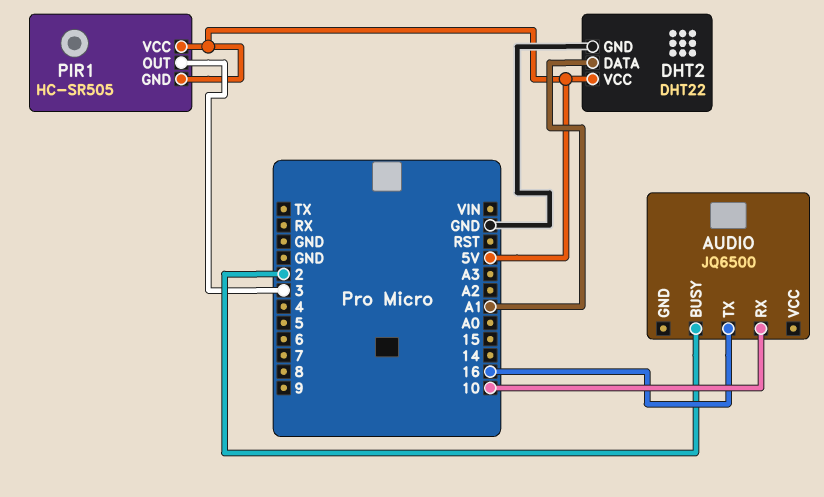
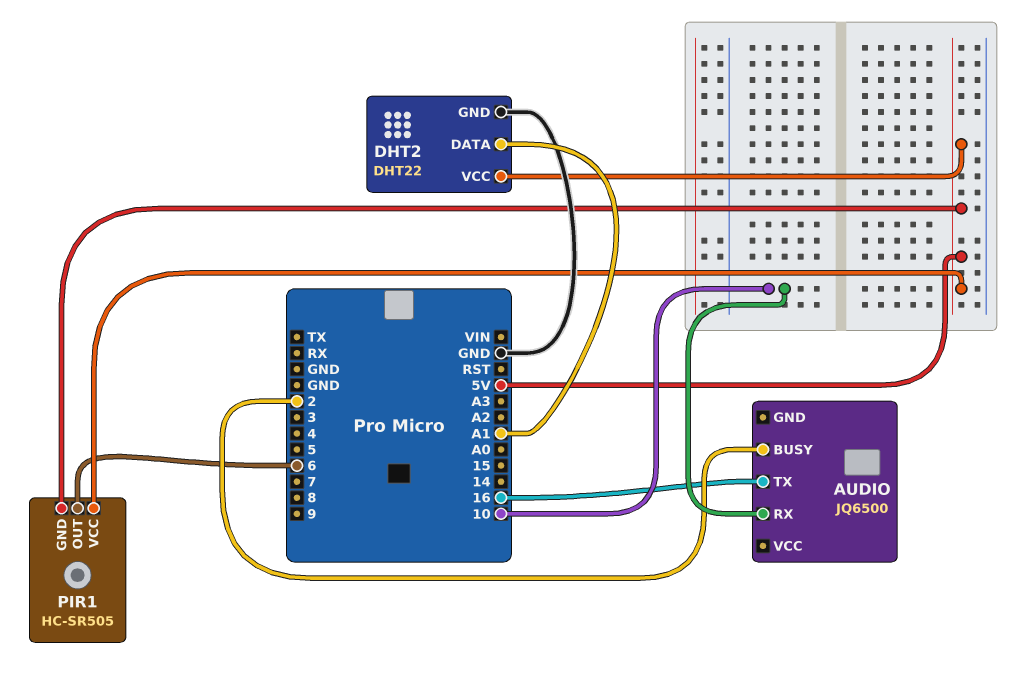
PIR1 pin OUT: 3 -> 6

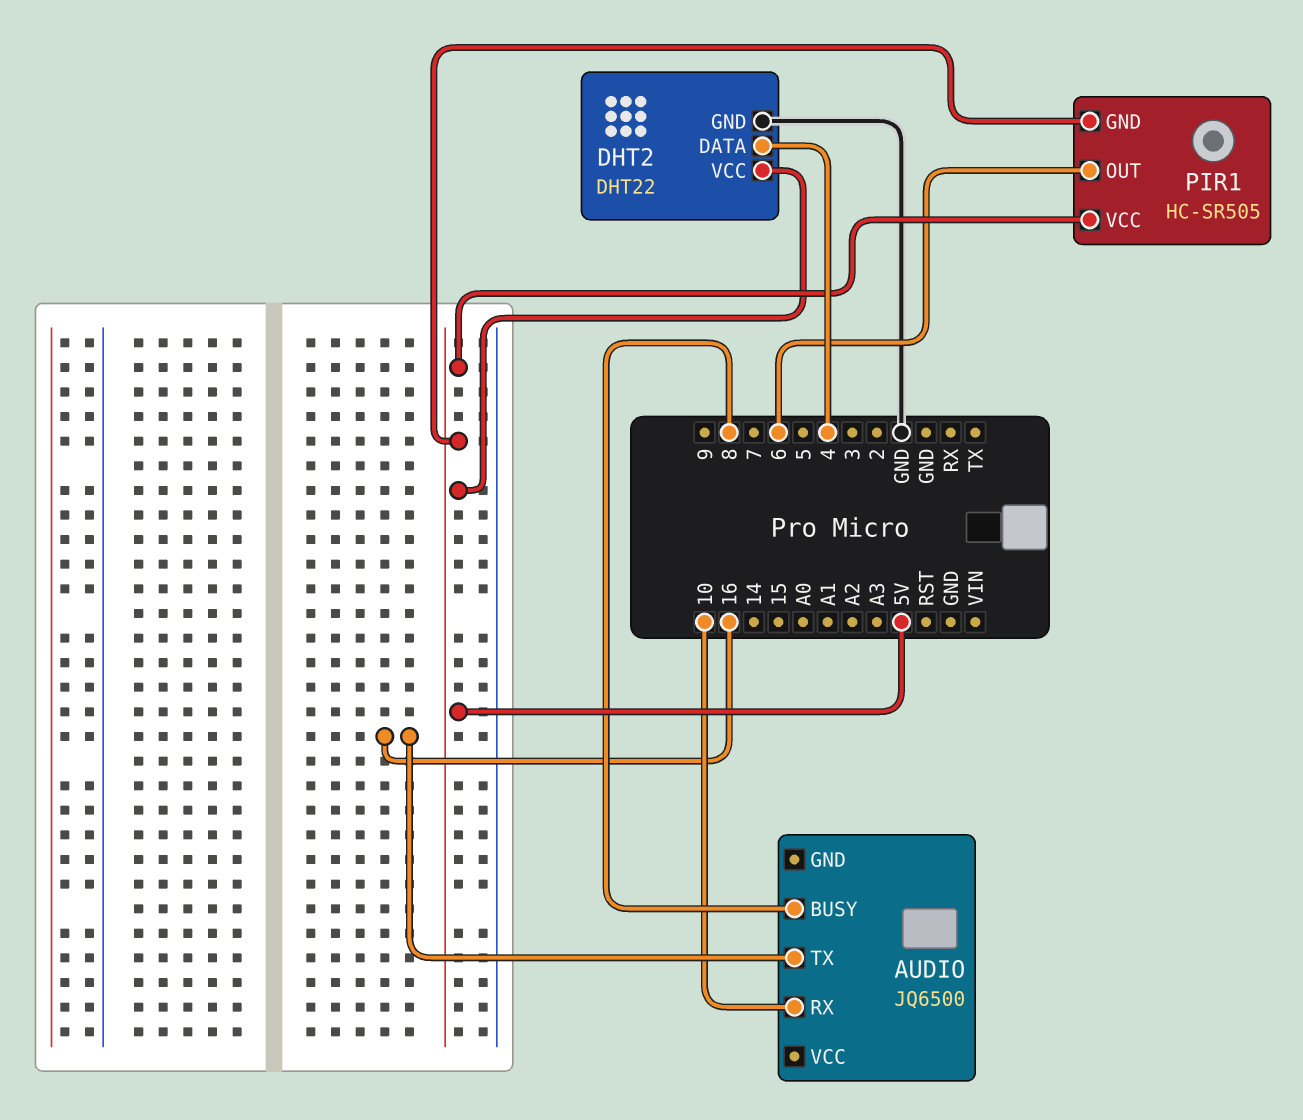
AUDIO pin BUSY: 2 -> 8
DHT2 pin DATA: A1 -> 4

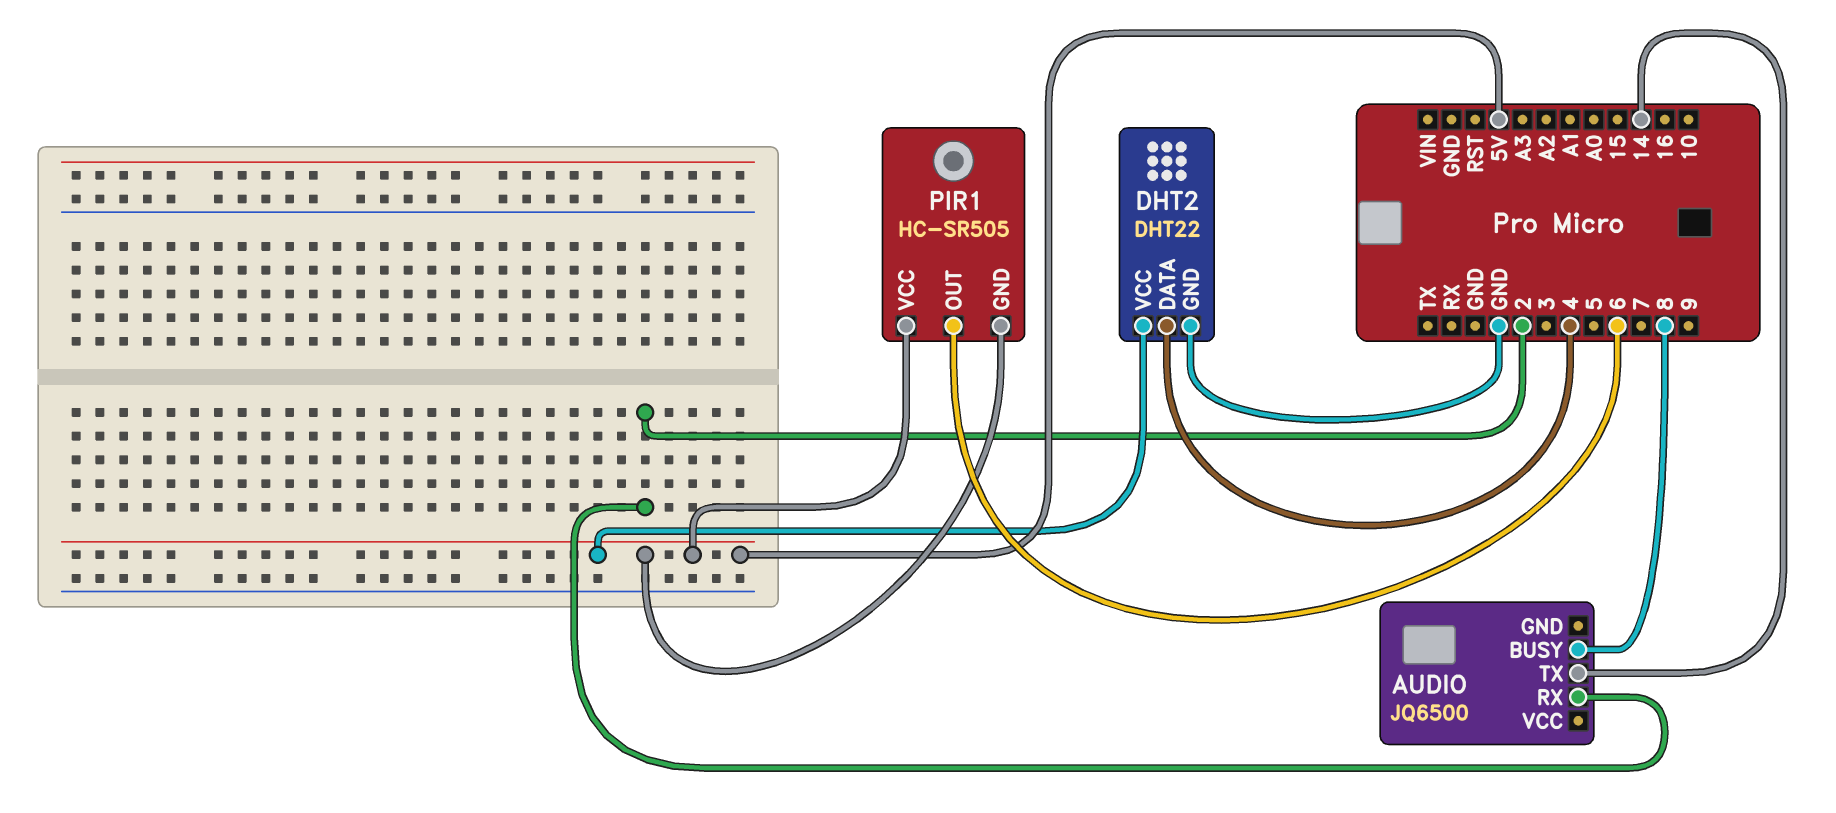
AUDIO pin RX: 10 -> 2
AUDIO pin TX: 16 -> 14

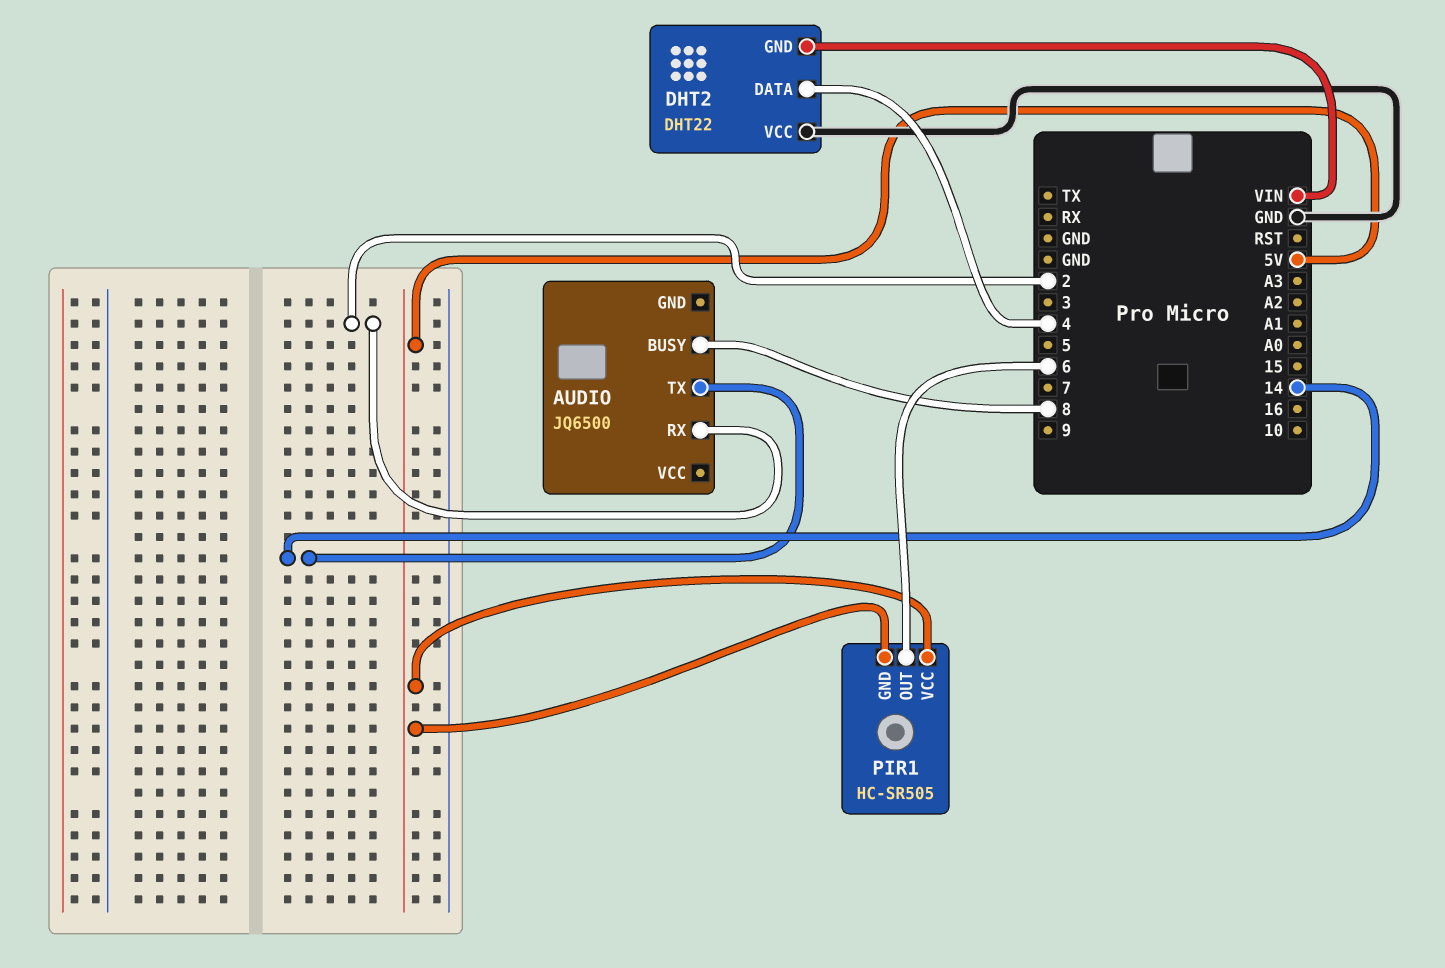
DHT2 pin GND: GND -> VIN
DHT2 pin VCC: 5V -> GND

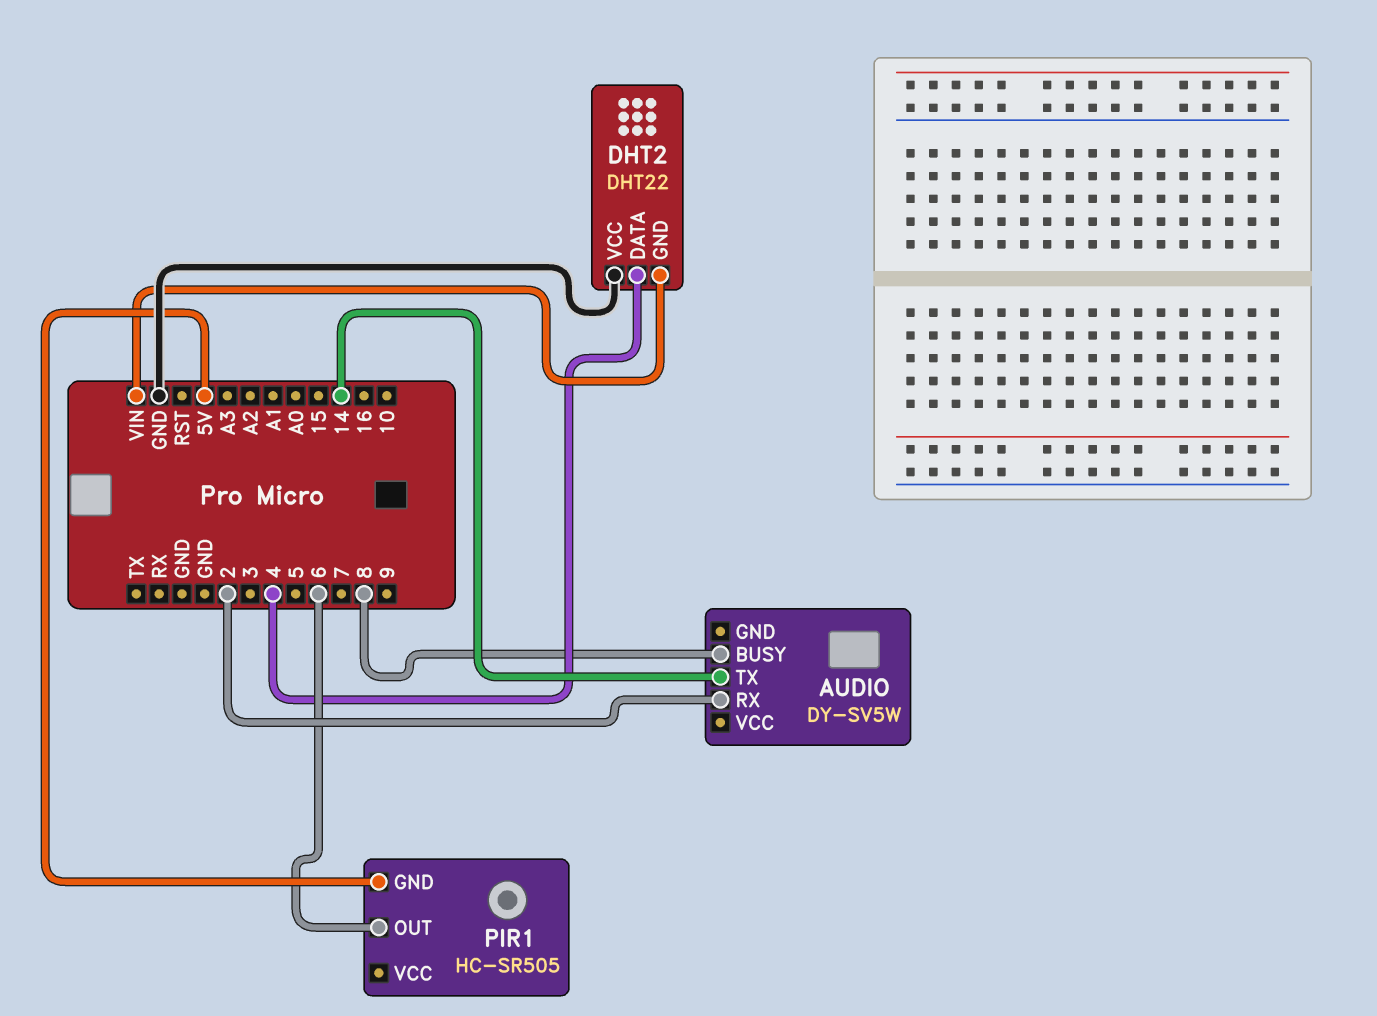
AUDIO: JQ6500 -> DY-SV5W
PIR1 pin VCC: 5V -> none

